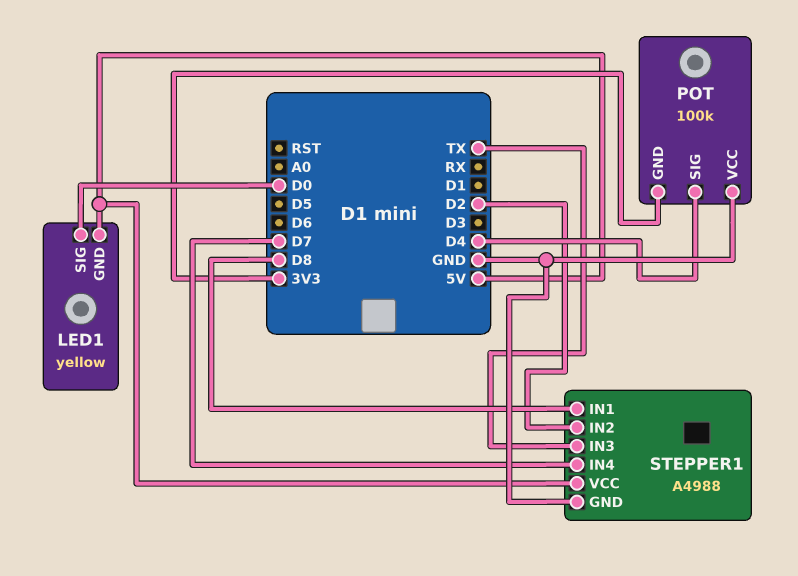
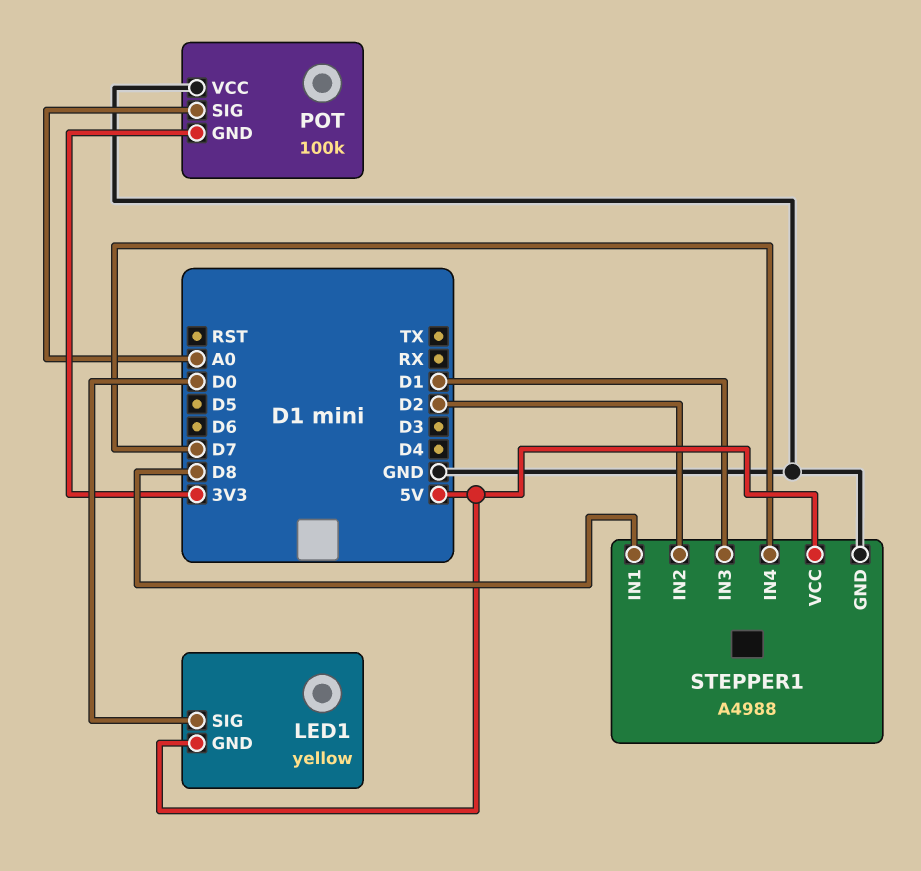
POT pin SIG: D4 -> A0
STEPPER1 pin IN3: TX -> D1

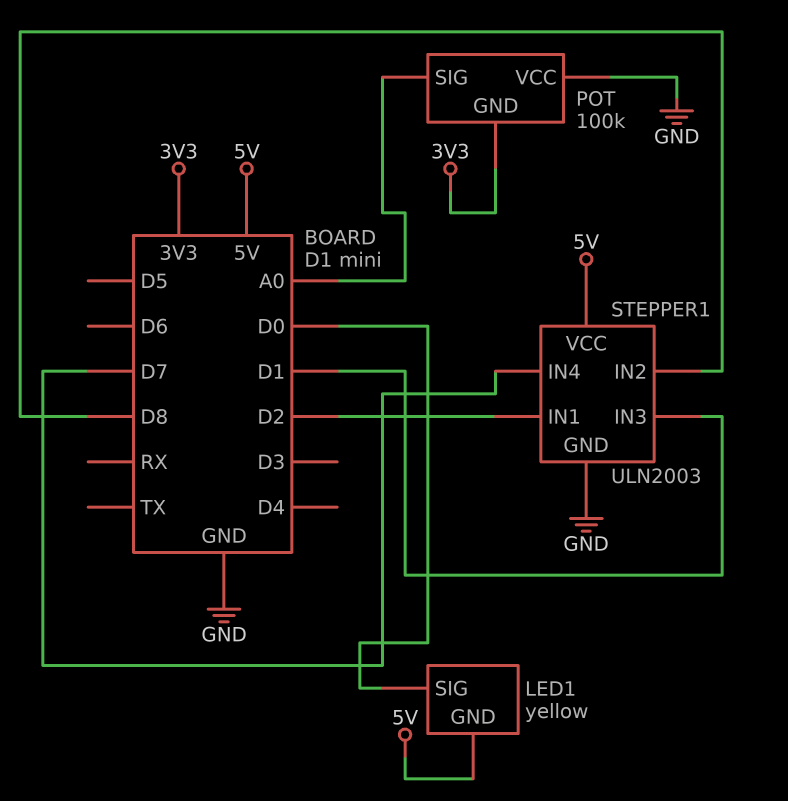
STEPPER1: A4988 -> ULN2003
STEPPER1 pin IN1: D8 -> D2
STEPPER1 pin IN2: D2 -> D8

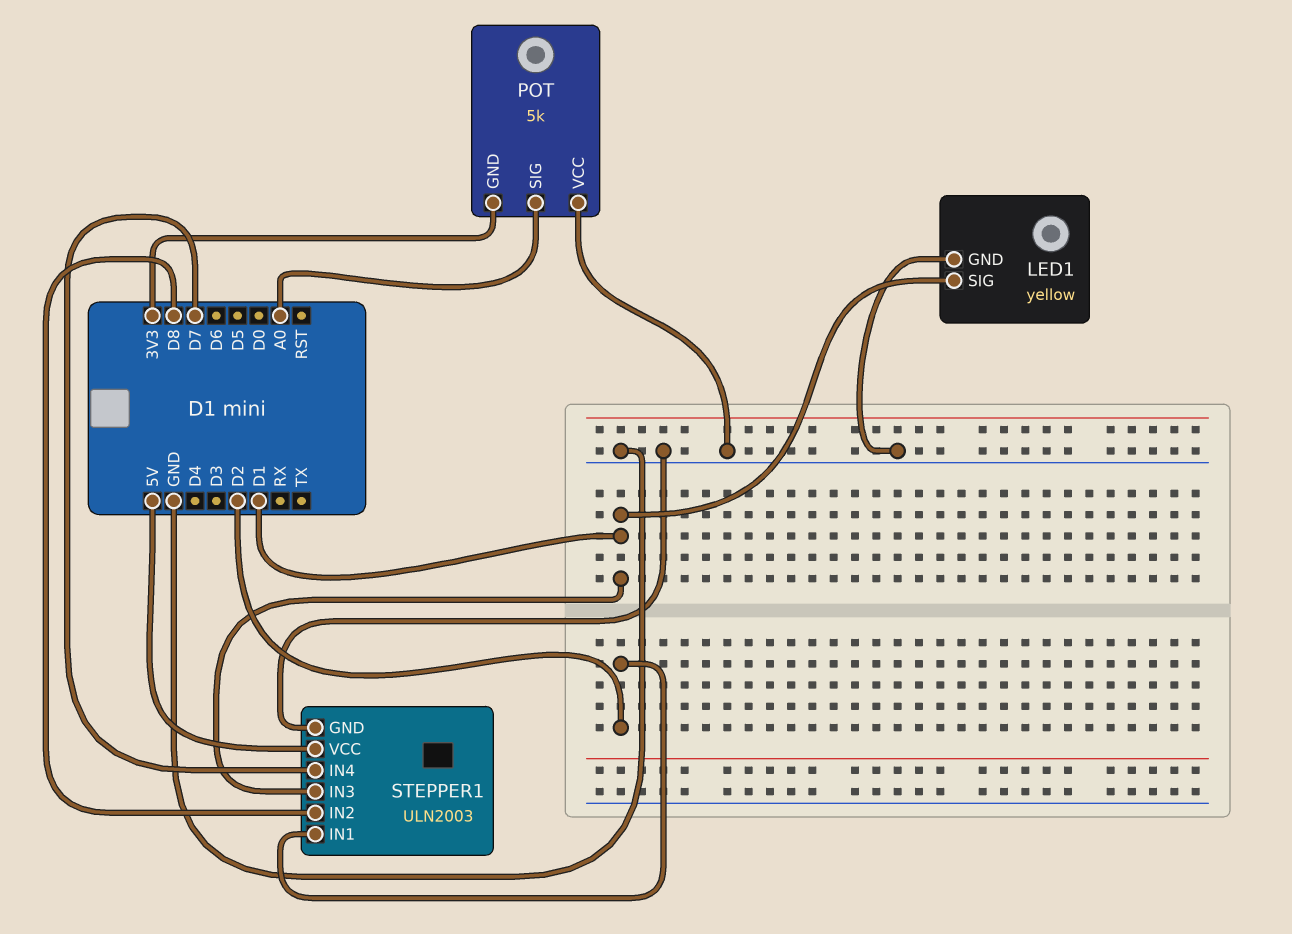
LED1 pin GND: 5V -> GND
LED1 pin SIG: D0 -> D1
POT: 100k -> 5k

